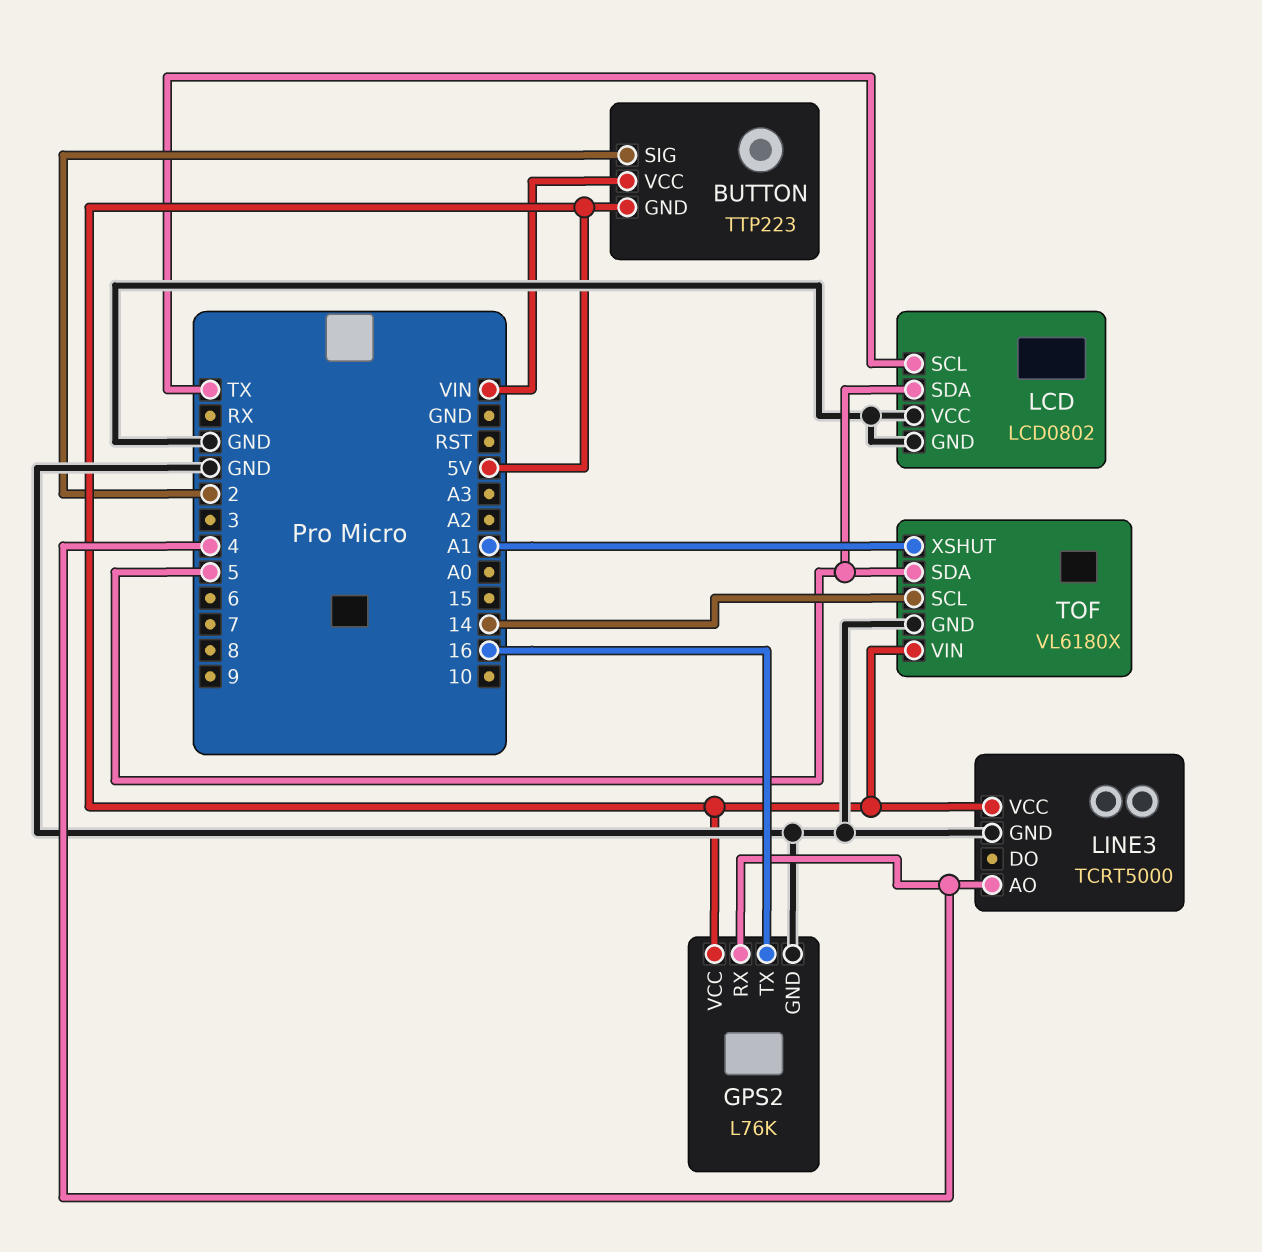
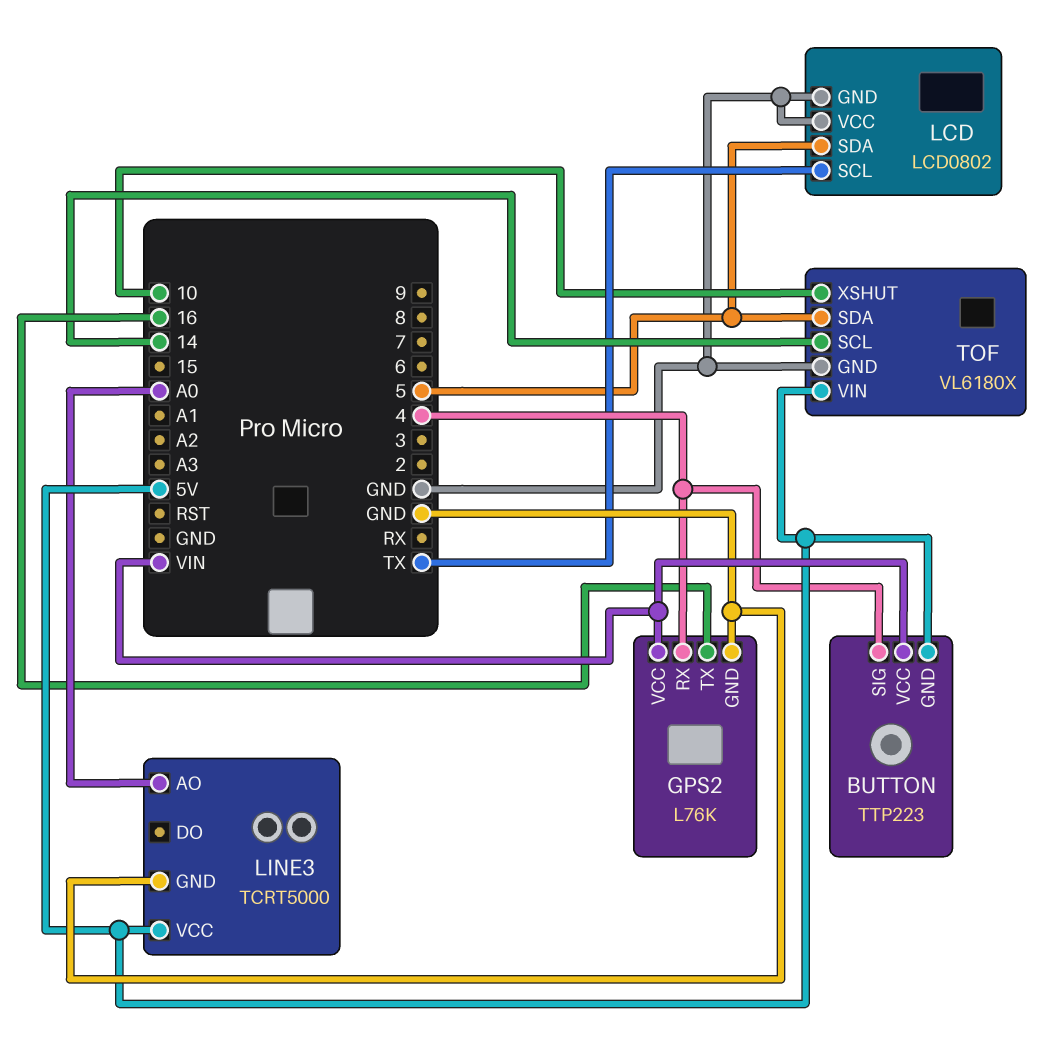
BUTTON pin SIG: 2 -> 4
GPS2 pin VCC: 5V -> VIN
LINE3 pin AO: 4 -> A0
TOF pin XSHUT: A1 -> 10

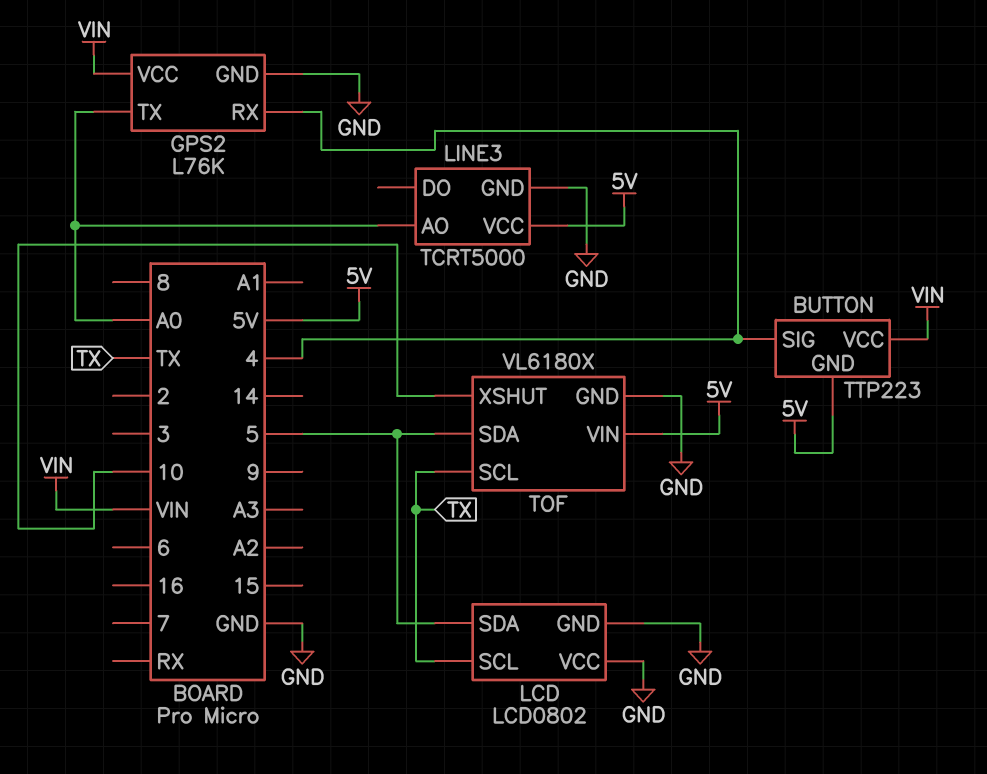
GPS2 pin TX: 16 -> A0
TOF pin SCL: 14 -> TX

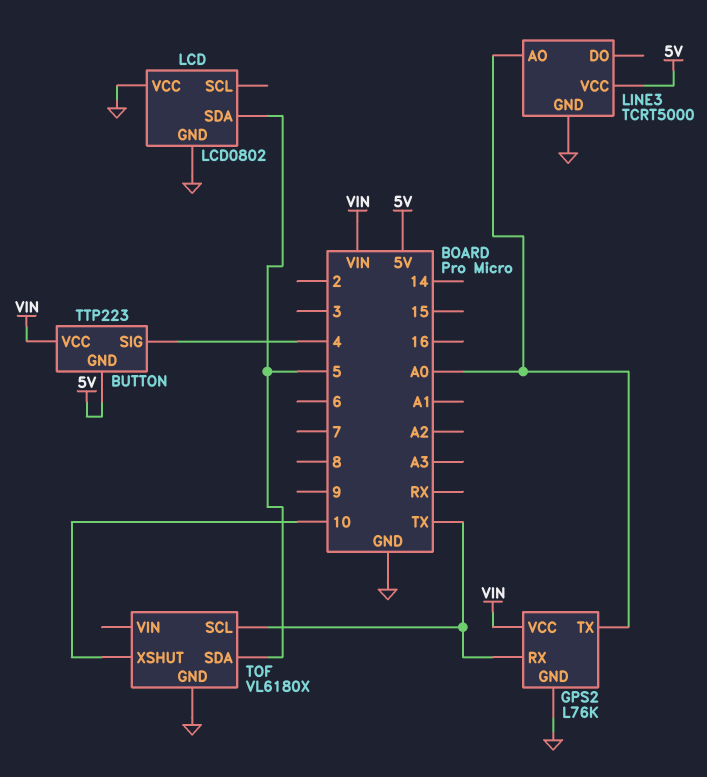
GPS2 pin RX: 4 -> TX
LCD pin SCL: TX -> none
TOF pin VIN: 5V -> none

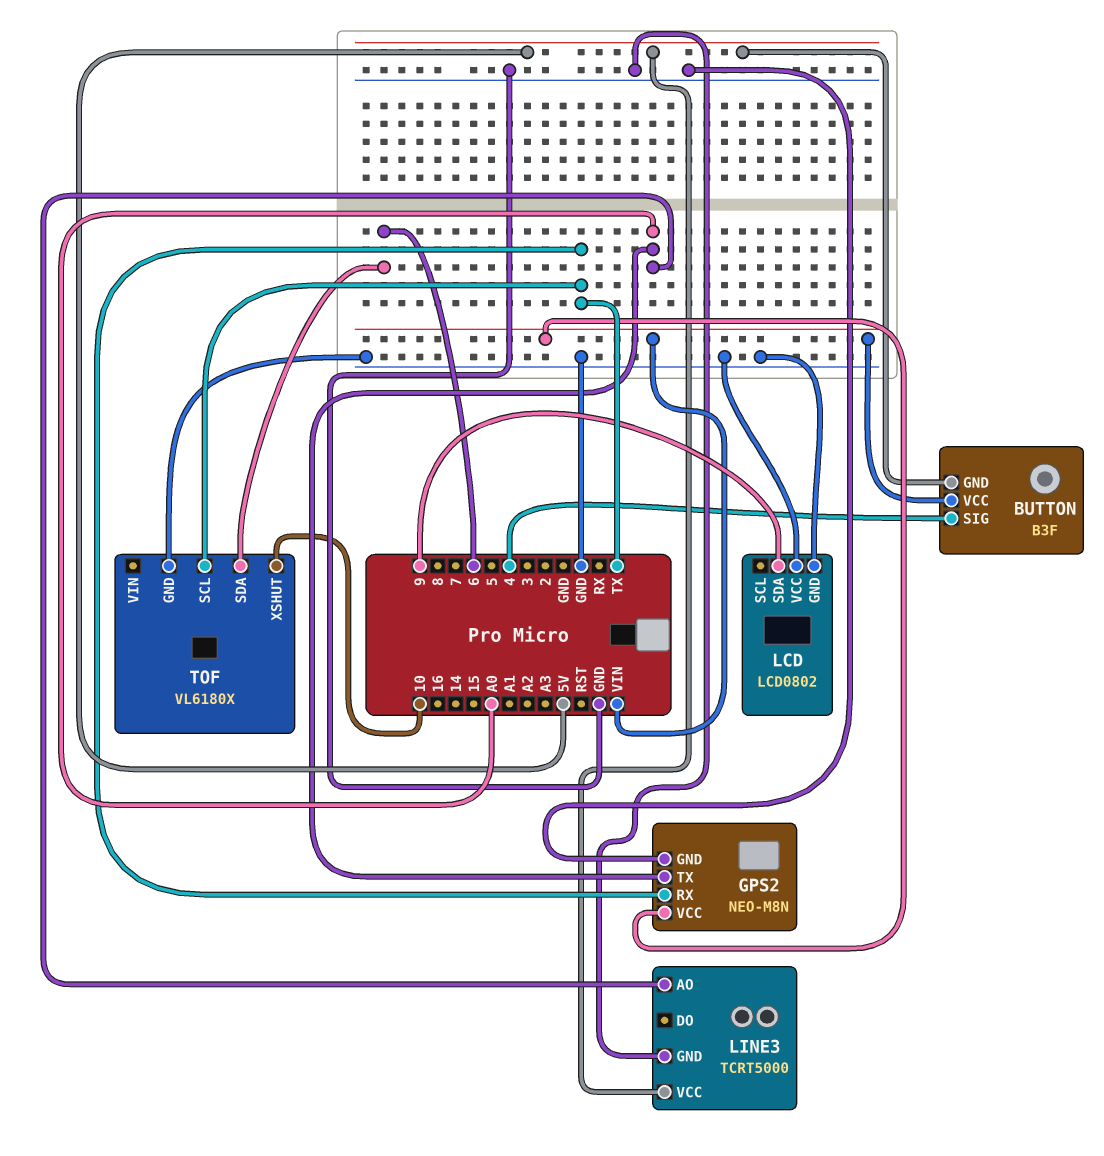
BUTTON: TTP223 -> B3F
GPS2: L76K -> NEO-M8N
LCD pin SDA: 5 -> 9
TOF pin SDA: 5 -> 6

